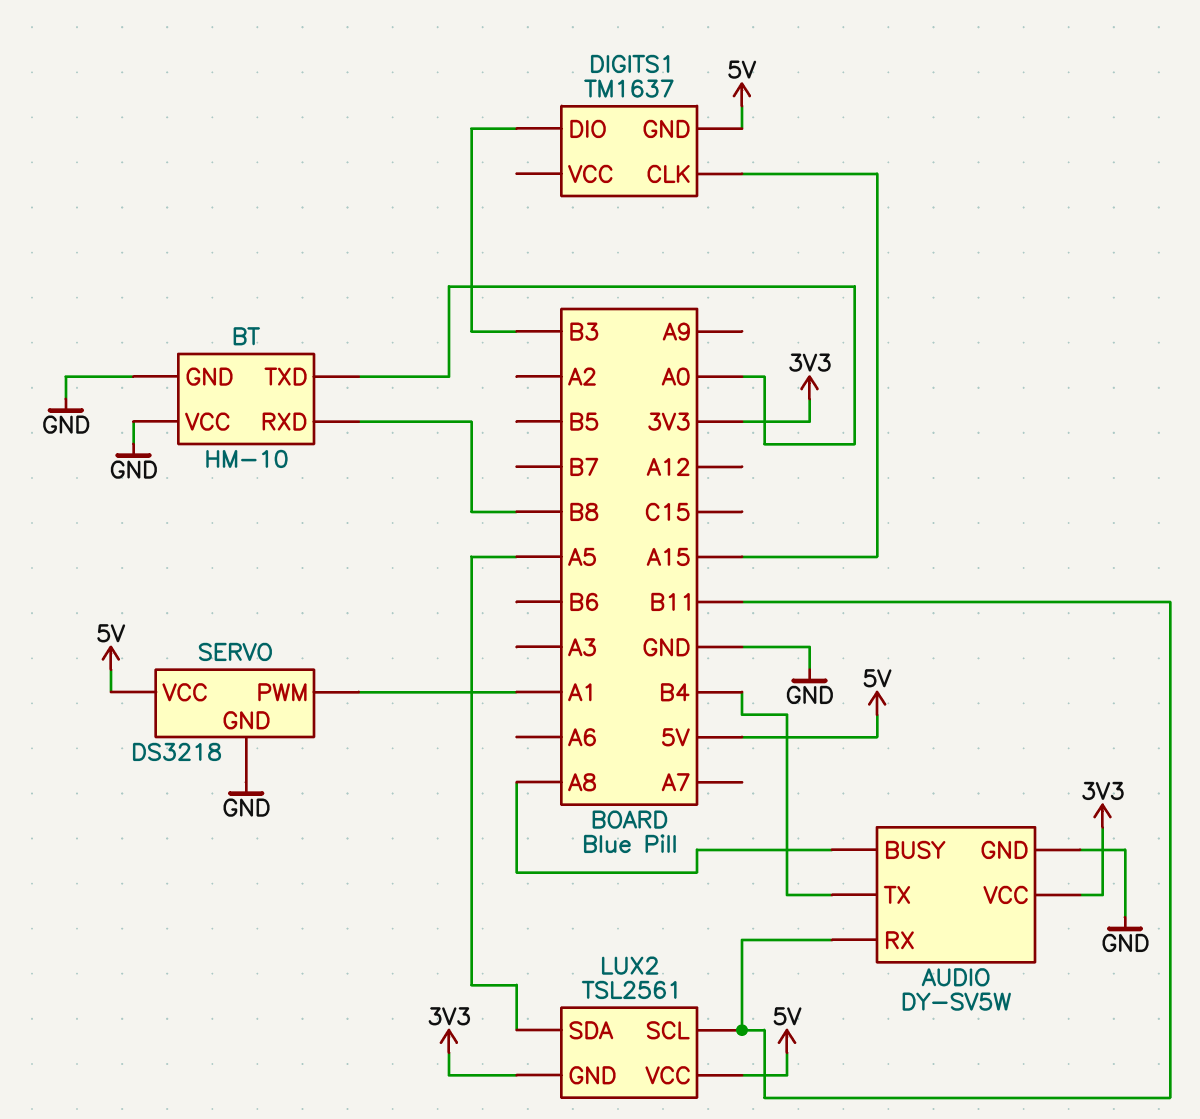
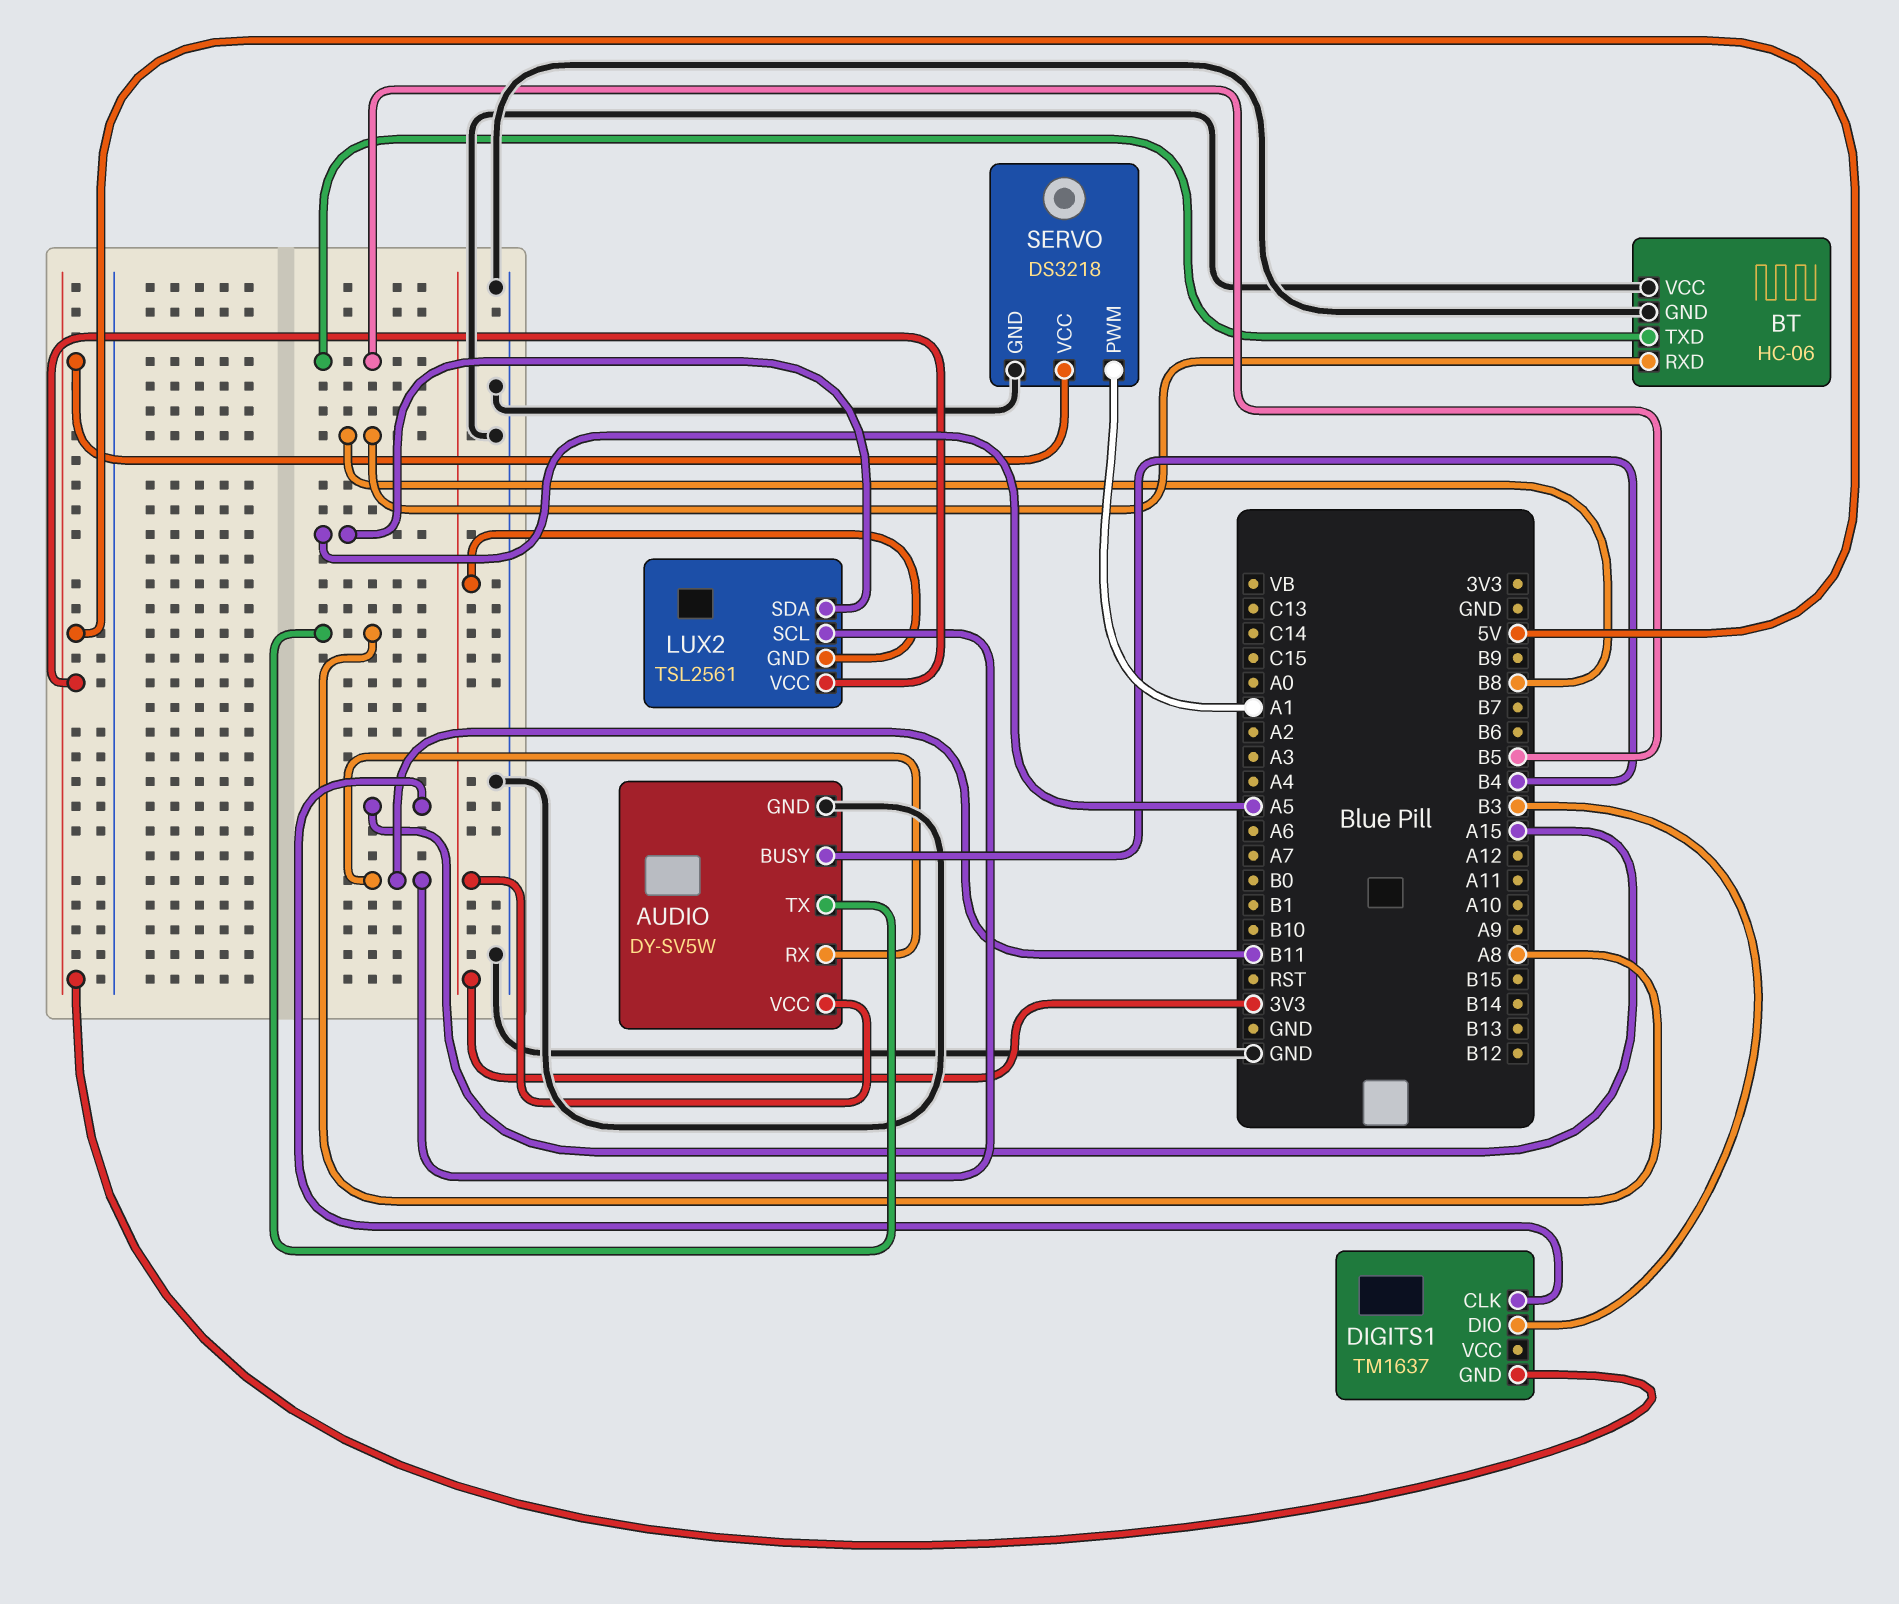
AUDIO pin BUSY: A8 -> B4
AUDIO pin TX: B4 -> A8
BT: HM-10 -> HC-06
BT pin TXD: A0 -> B5

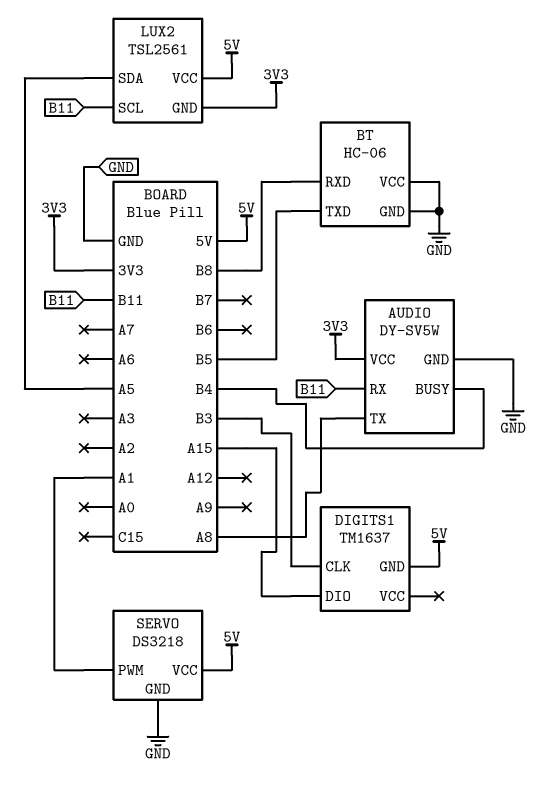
DIGITS1 pin CLK: A15 -> B3
DIGITS1 pin DIO: B3 -> A15

